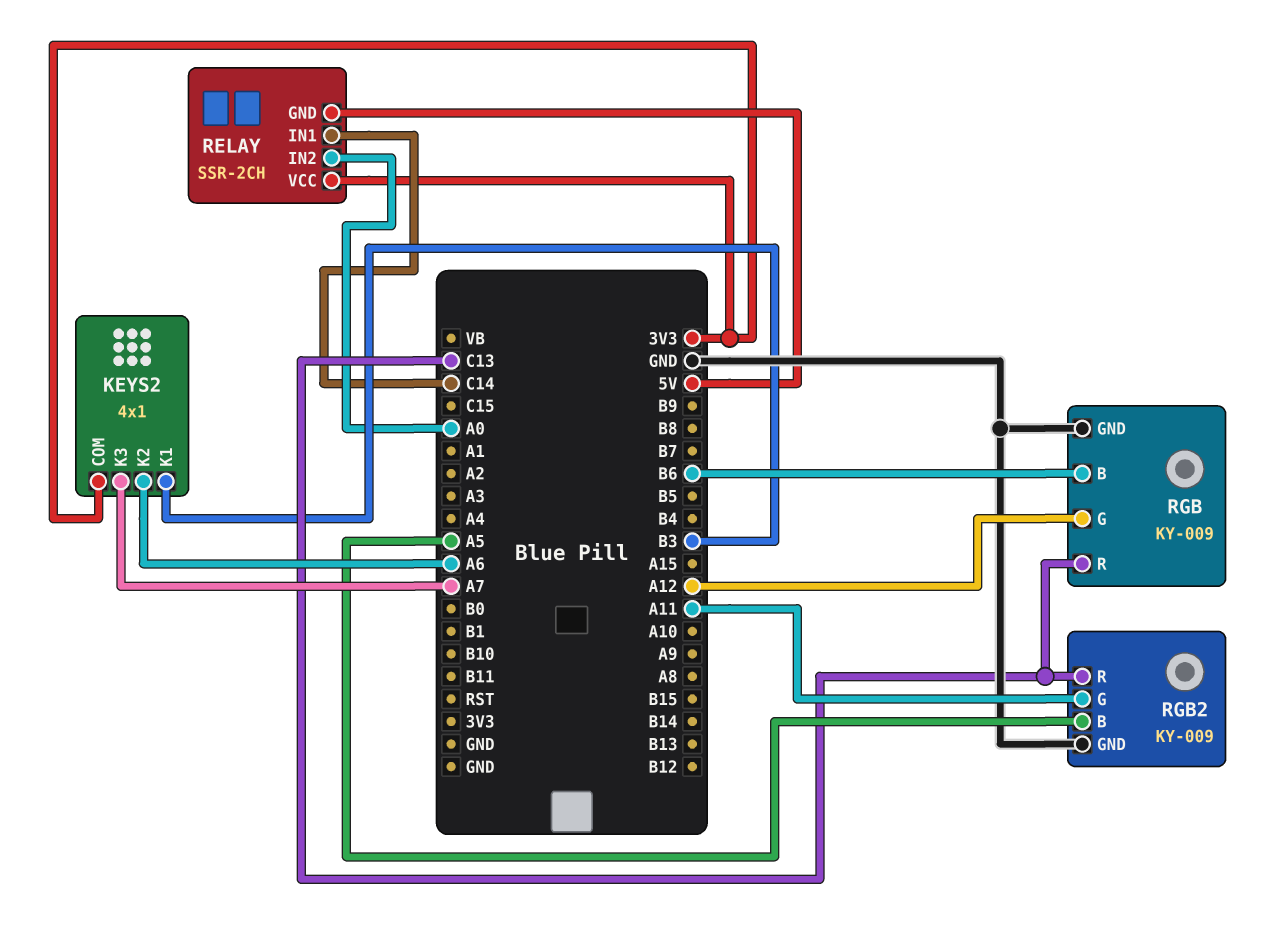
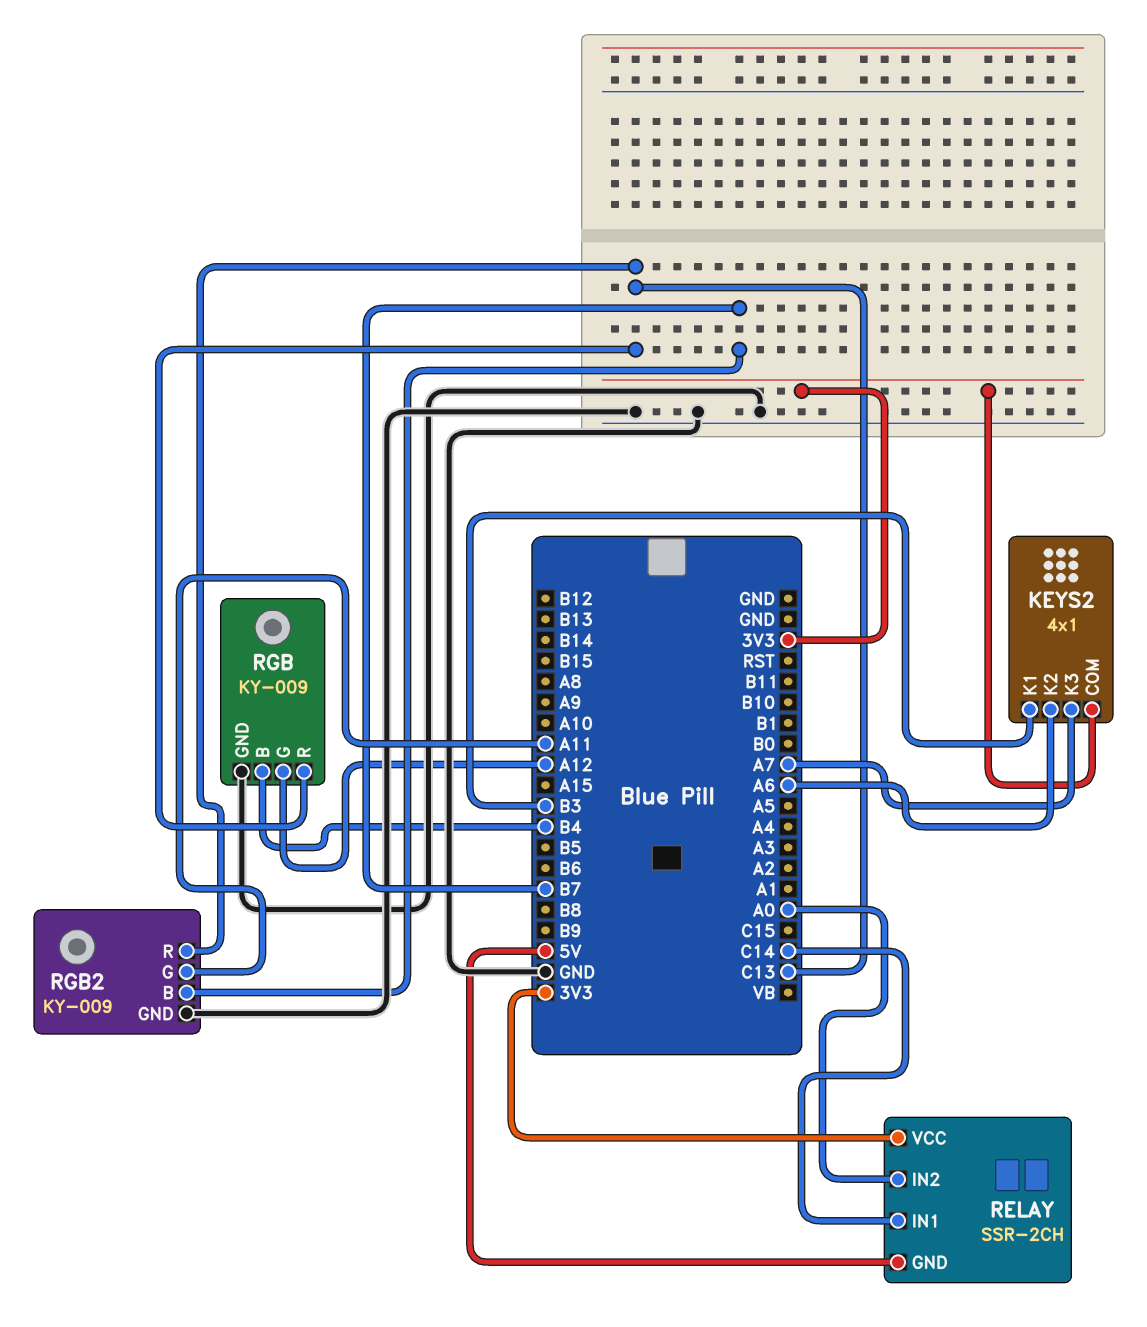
RGB pin B: B6 -> B4
RGB2 pin B: A5 -> B7

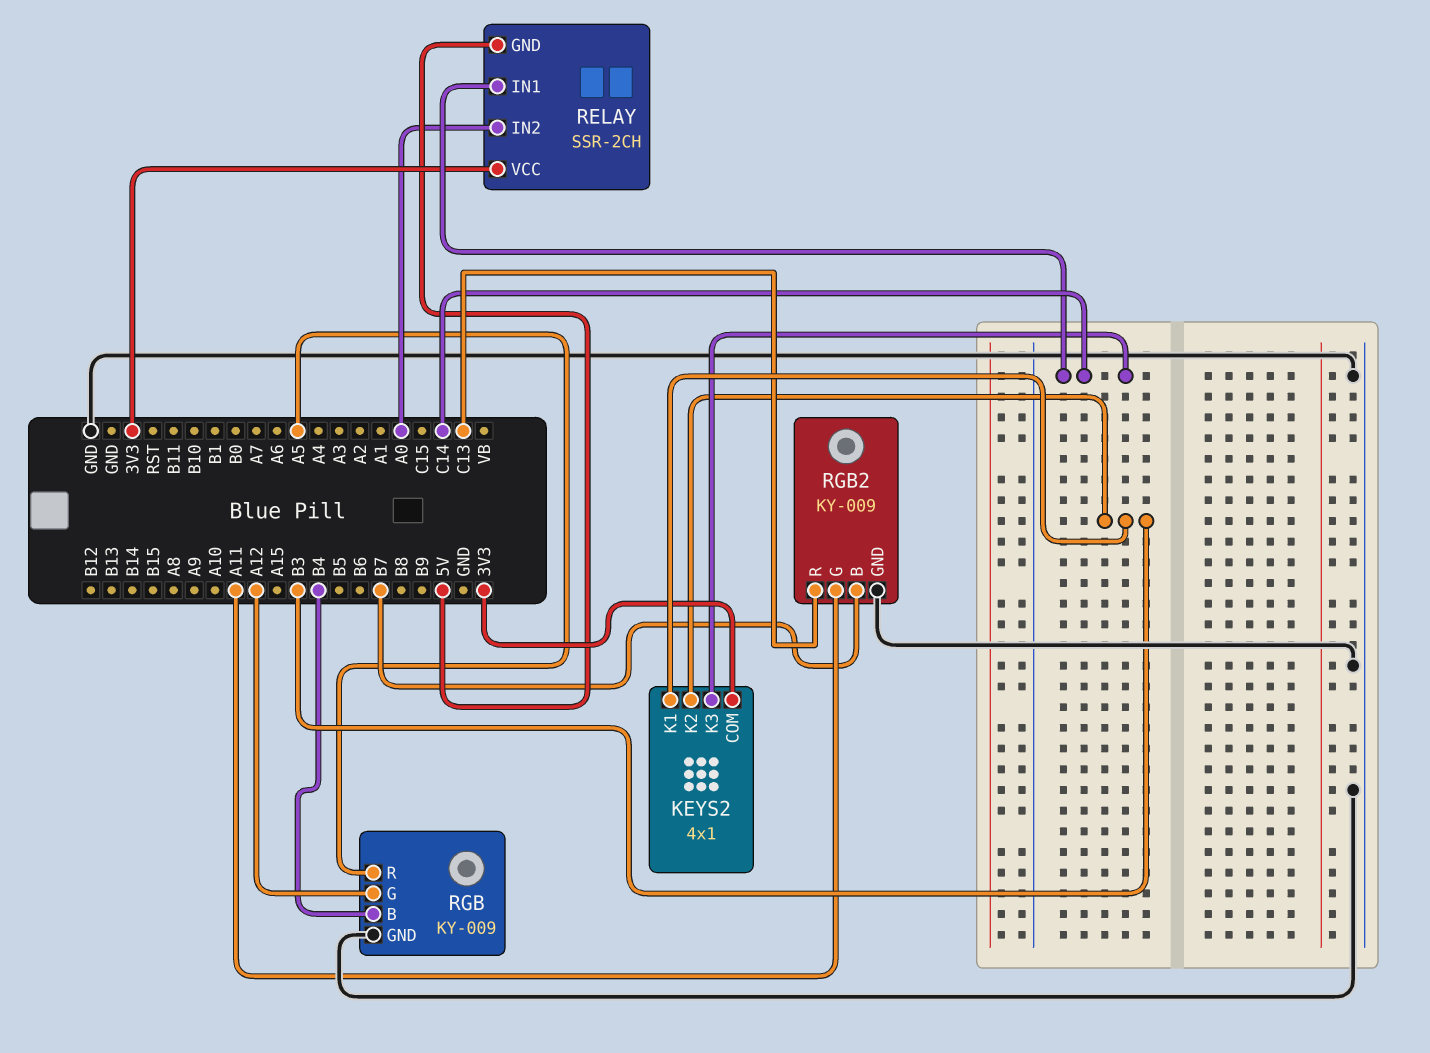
KEYS2 pin K2: A6 -> B3
KEYS2 pin K3: A7 -> C14
RGB pin R: C13 -> A5

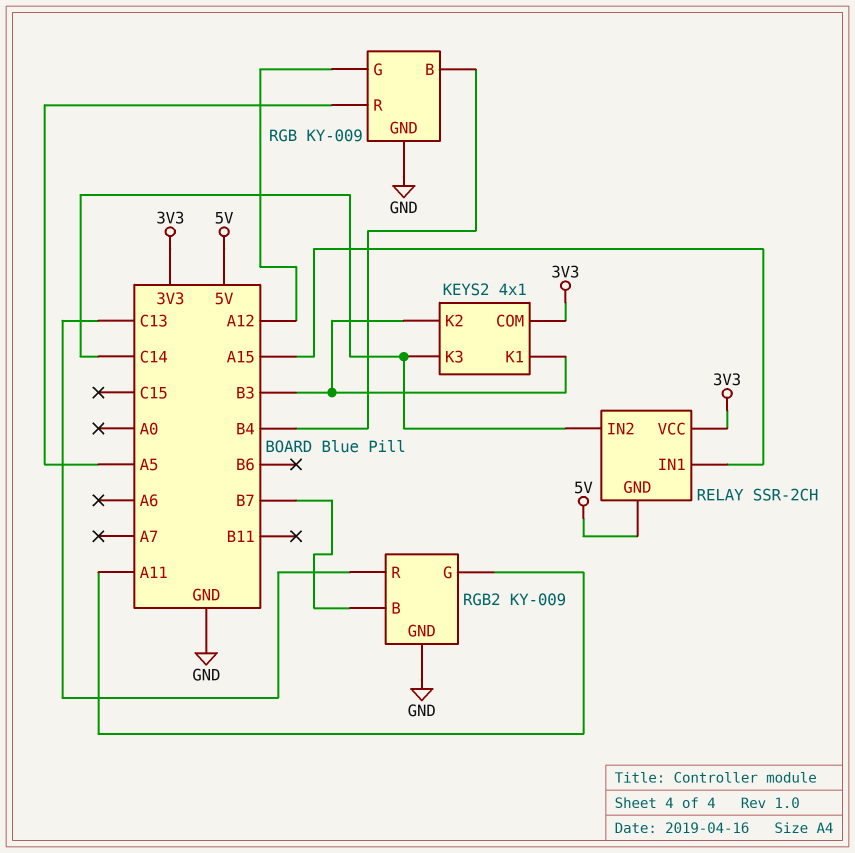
RELAY pin IN1: C14 -> A15
RELAY pin IN2: A0 -> C14

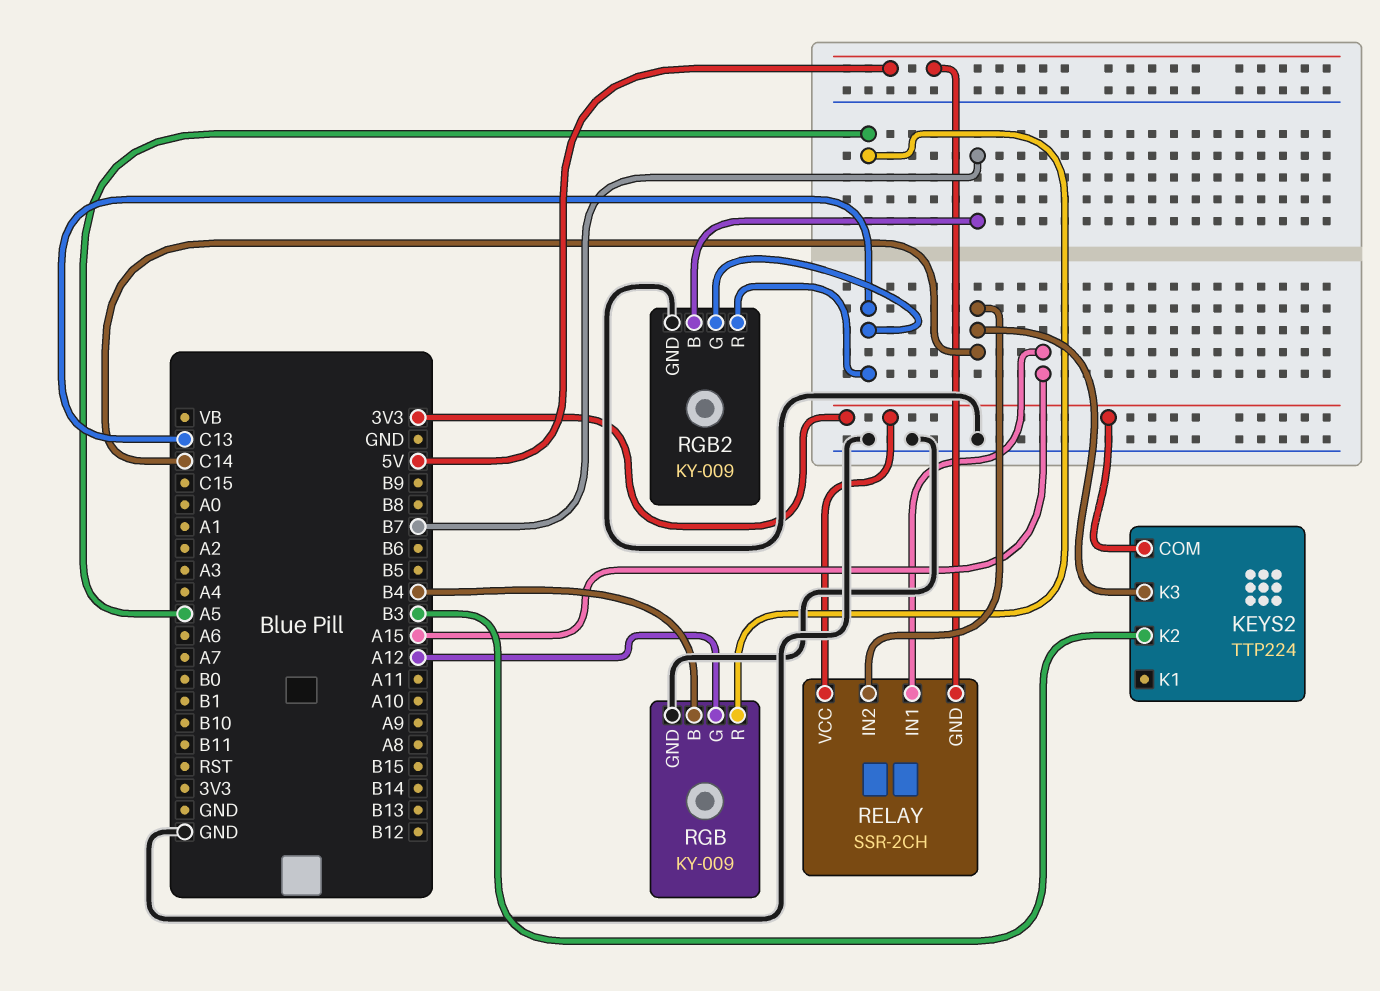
KEYS2: 4x1 -> TTP224
KEYS2 pin K1: B3 -> none
RGB2 pin G: A11 -> C13

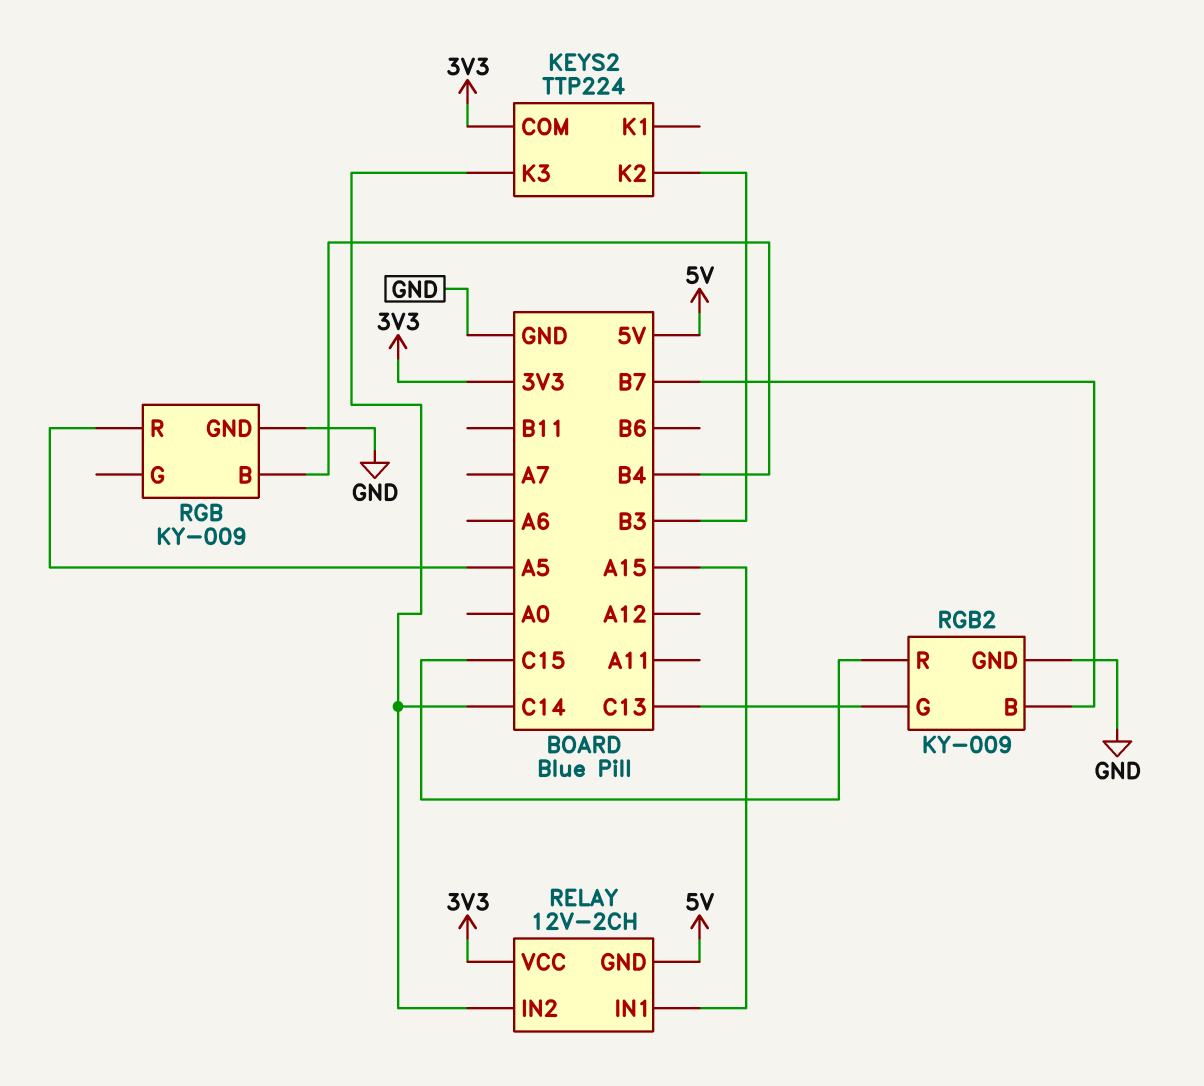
RELAY: SSR-2CH -> 12V-2CH
RGB pin G: A12 -> none
RGB2 pin R: C13 -> C15

